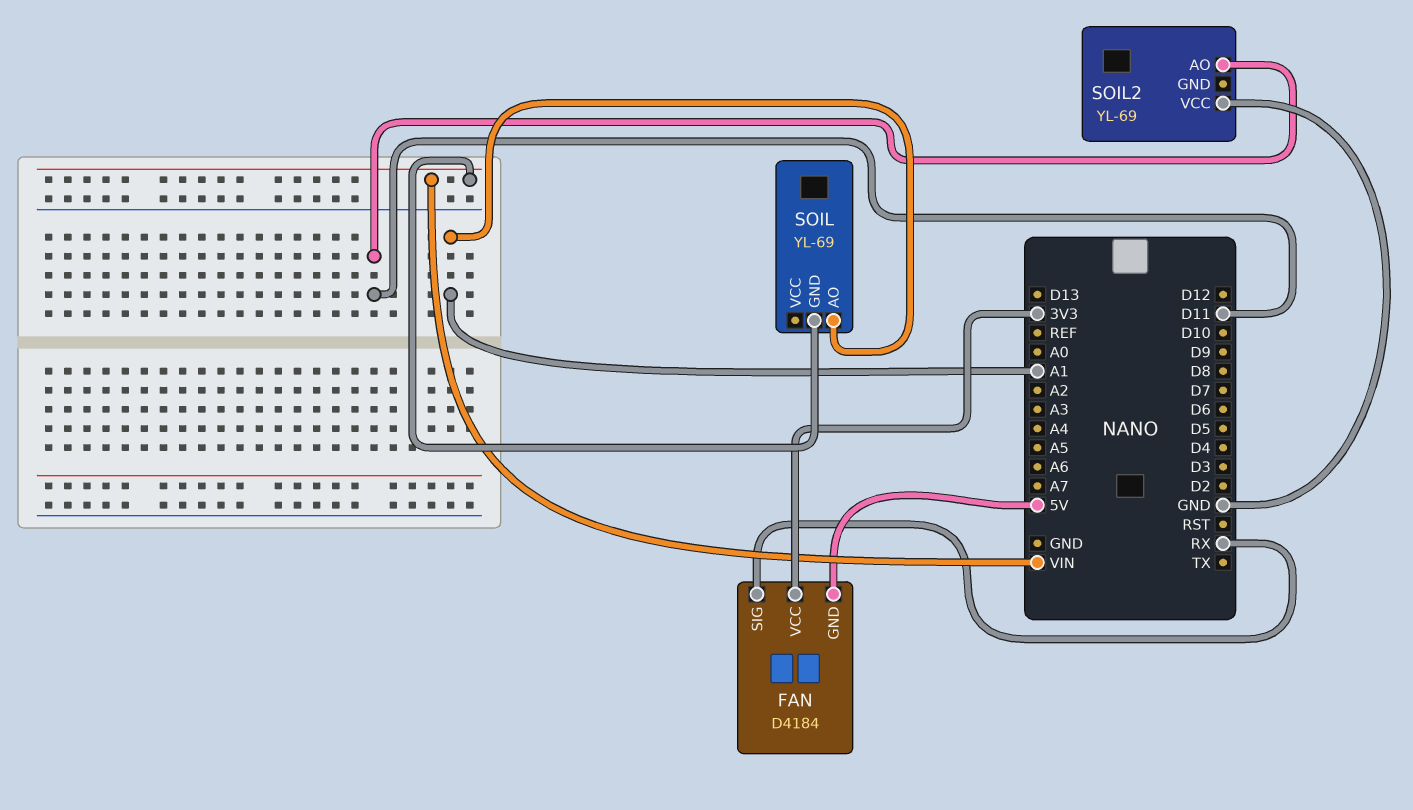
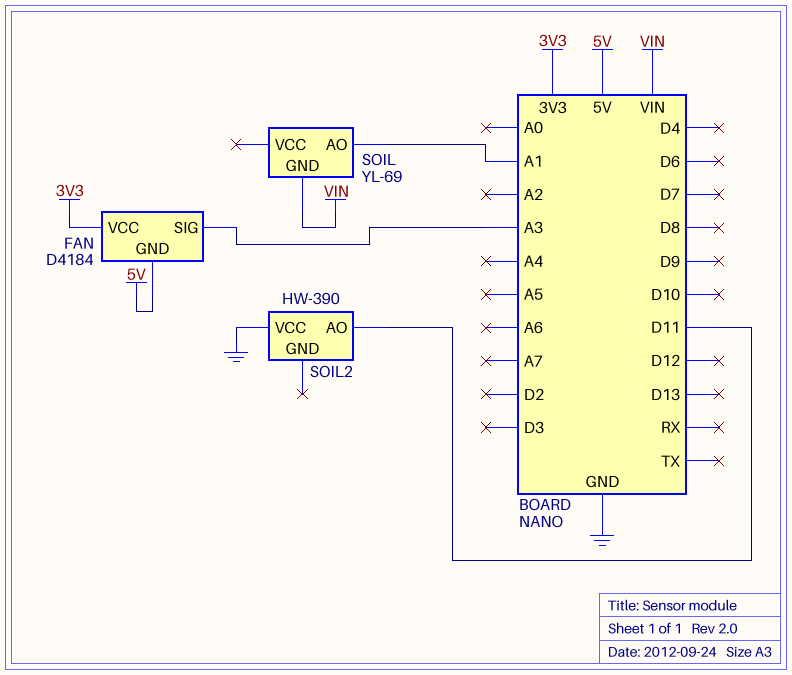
FAN pin SIG: RX -> A3
SOIL2: YL-69 -> HW-390

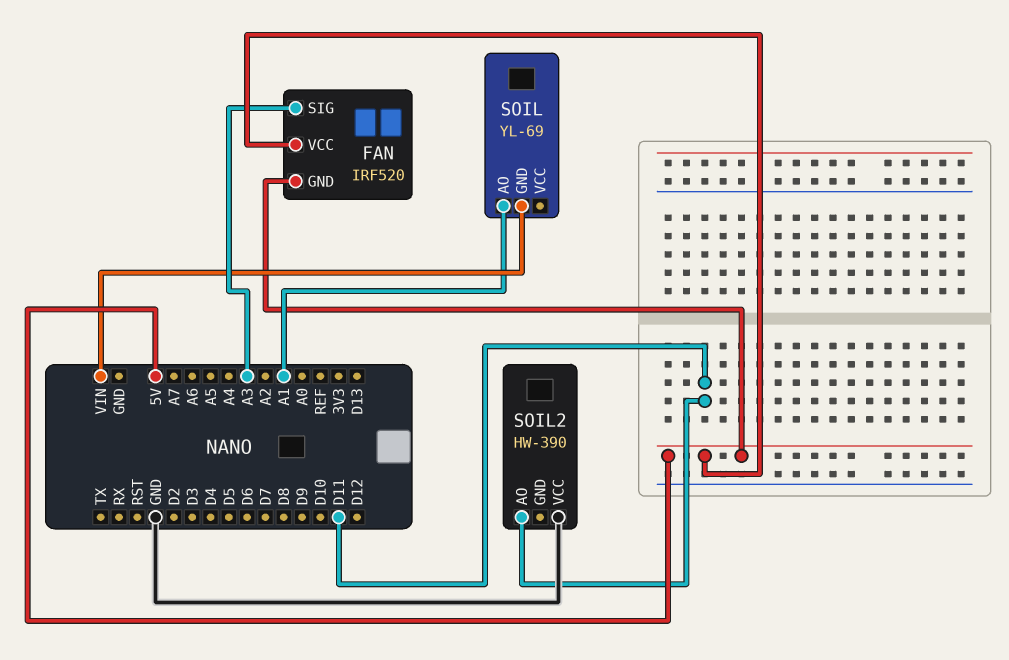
FAN: D4184 -> IRF520
FAN pin VCC: 3V3 -> 5V

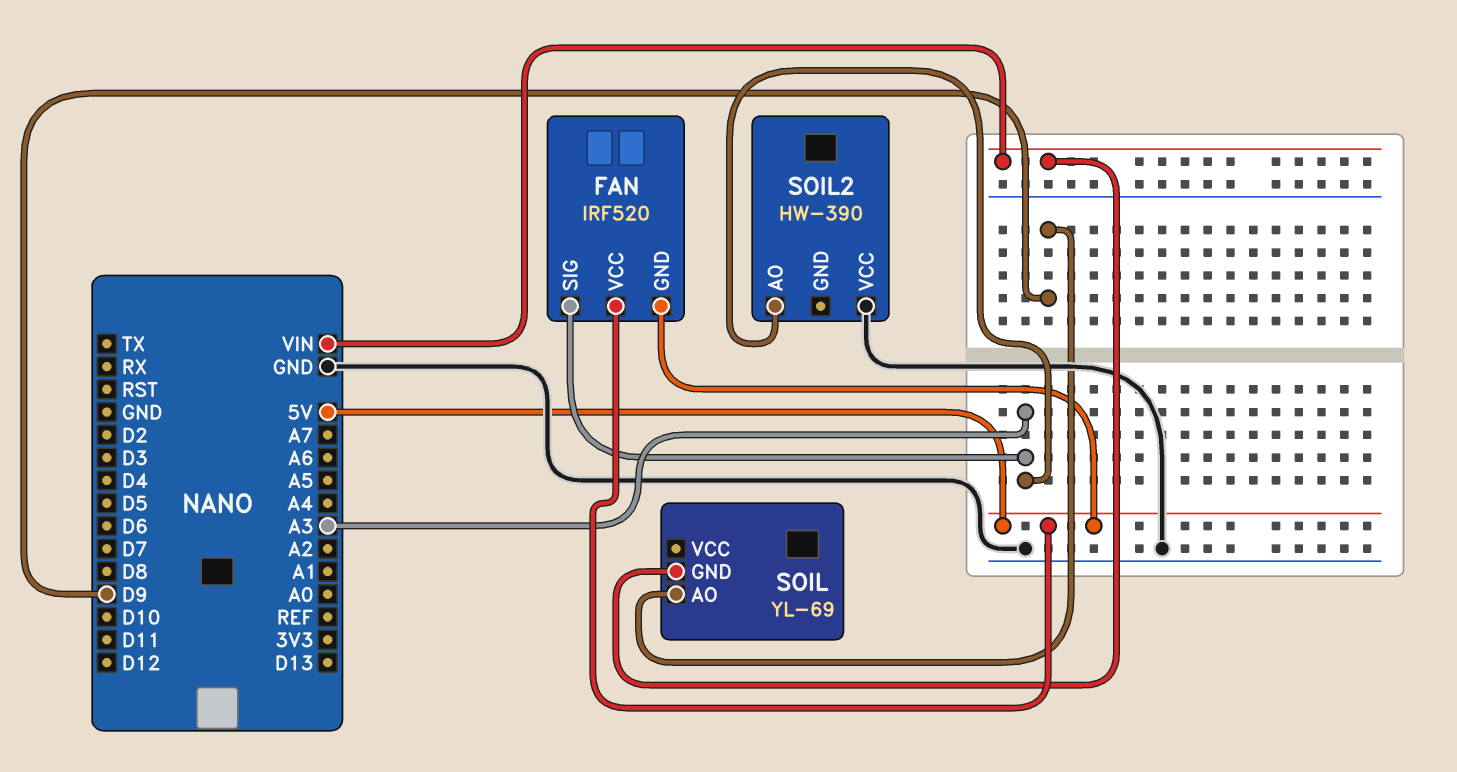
SOIL pin AO: A1 -> D9
SOIL2 pin AO: D11 -> A3

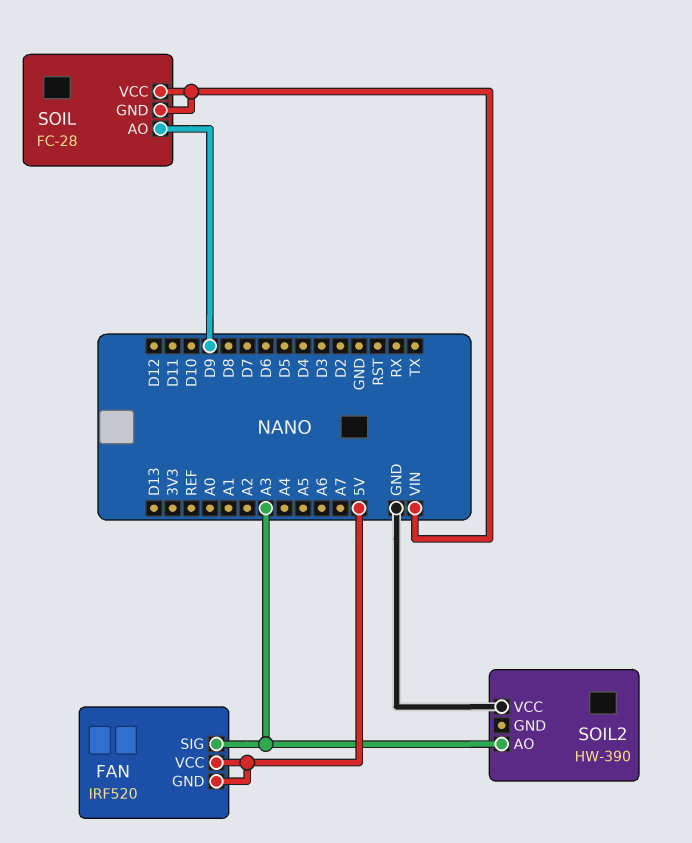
SOIL: YL-69 -> FC-28
SOIL pin VCC: none -> VIN

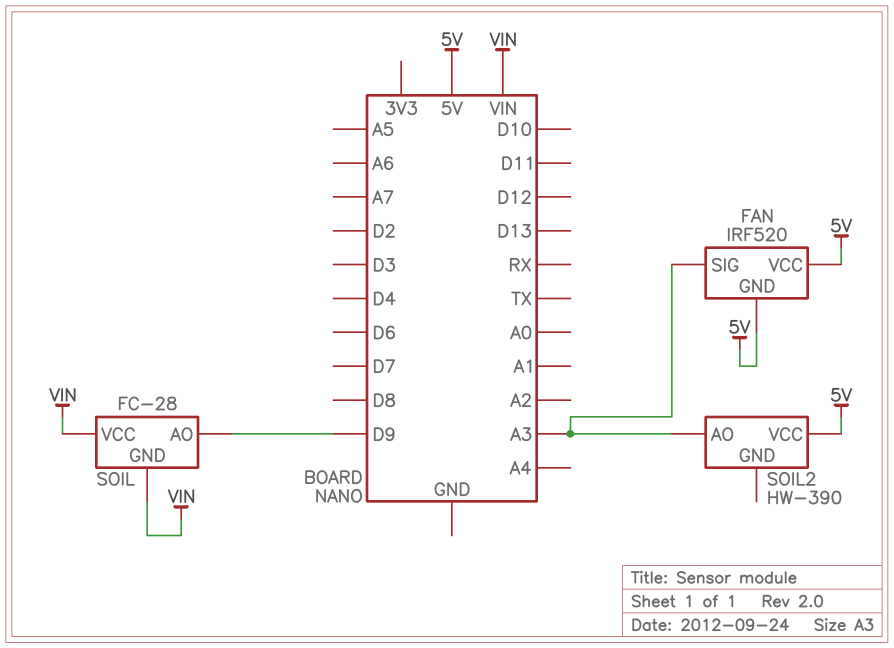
SOIL2 pin VCC: GND -> 5V

